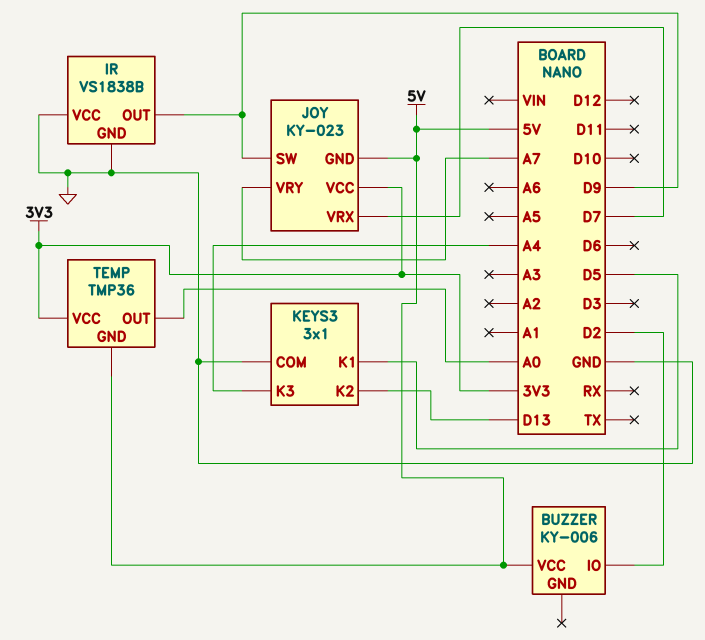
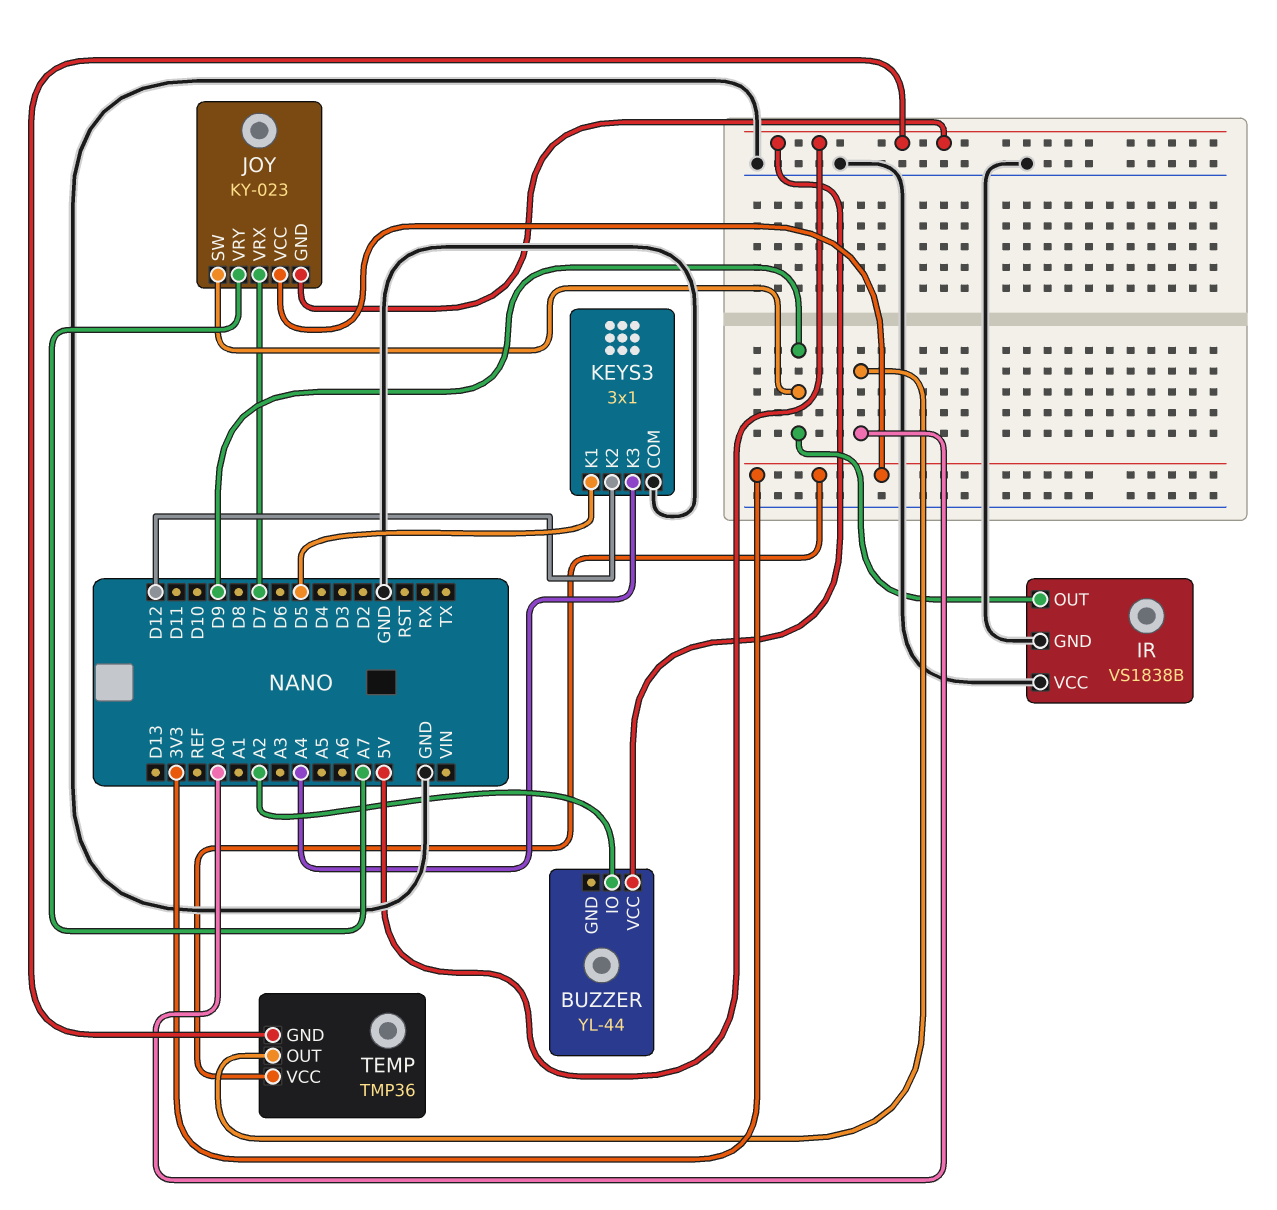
BUZZER: KY-006 -> YL-44
BUZZER pin IO: D2 -> A2
KEYS3 pin K2: D13 -> D12

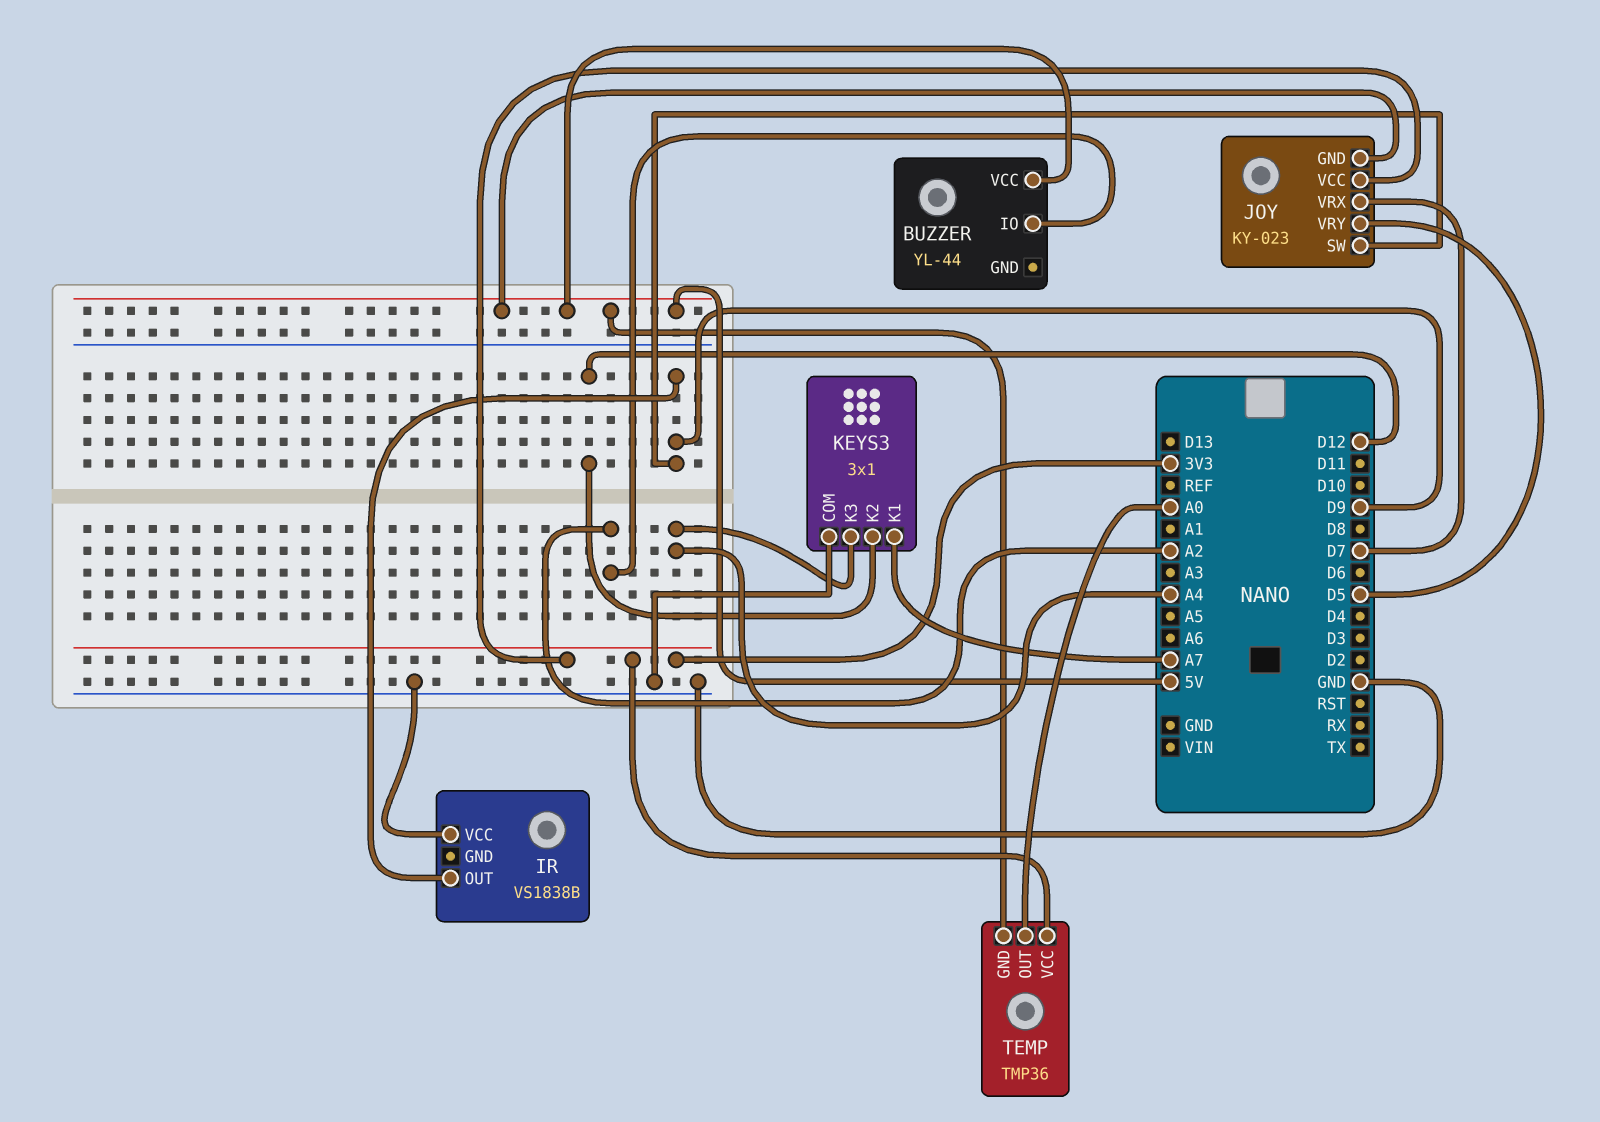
IR pin GND: GND -> none
JOY pin VRY: A7 -> D5
KEYS3 pin K1: D5 -> A7

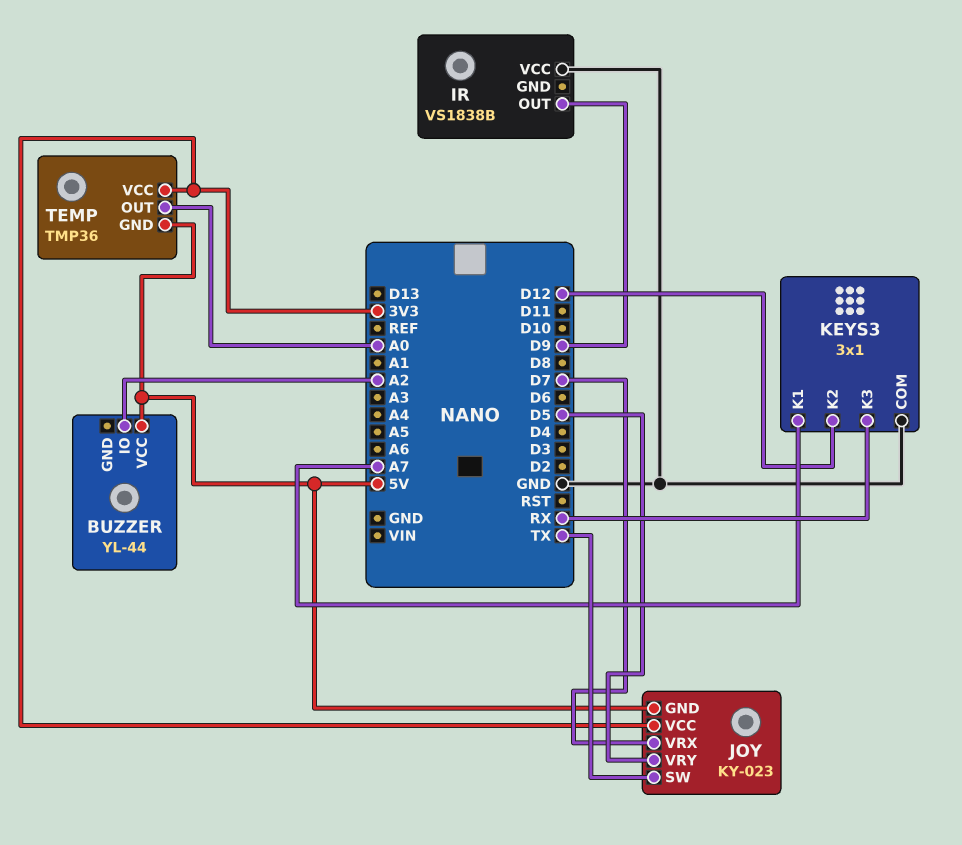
JOY pin SW: D9 -> TX
KEYS3 pin K3: A4 -> RX

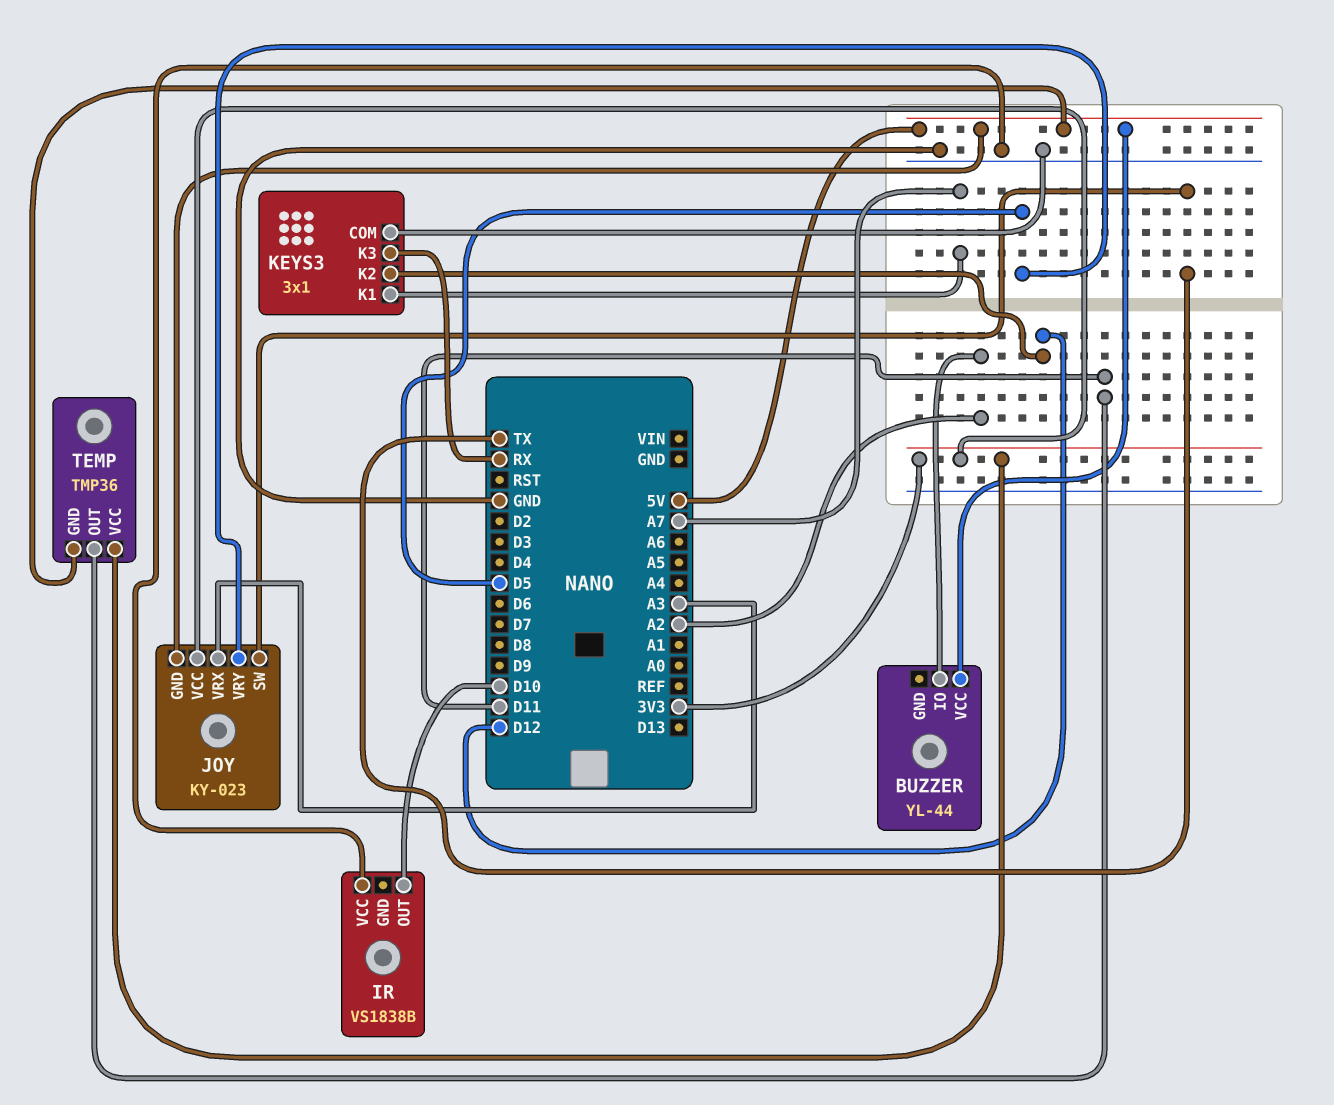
IR pin OUT: D9 -> D10
JOY pin VRX: D7 -> A3
TEMP pin OUT: A0 -> D11

